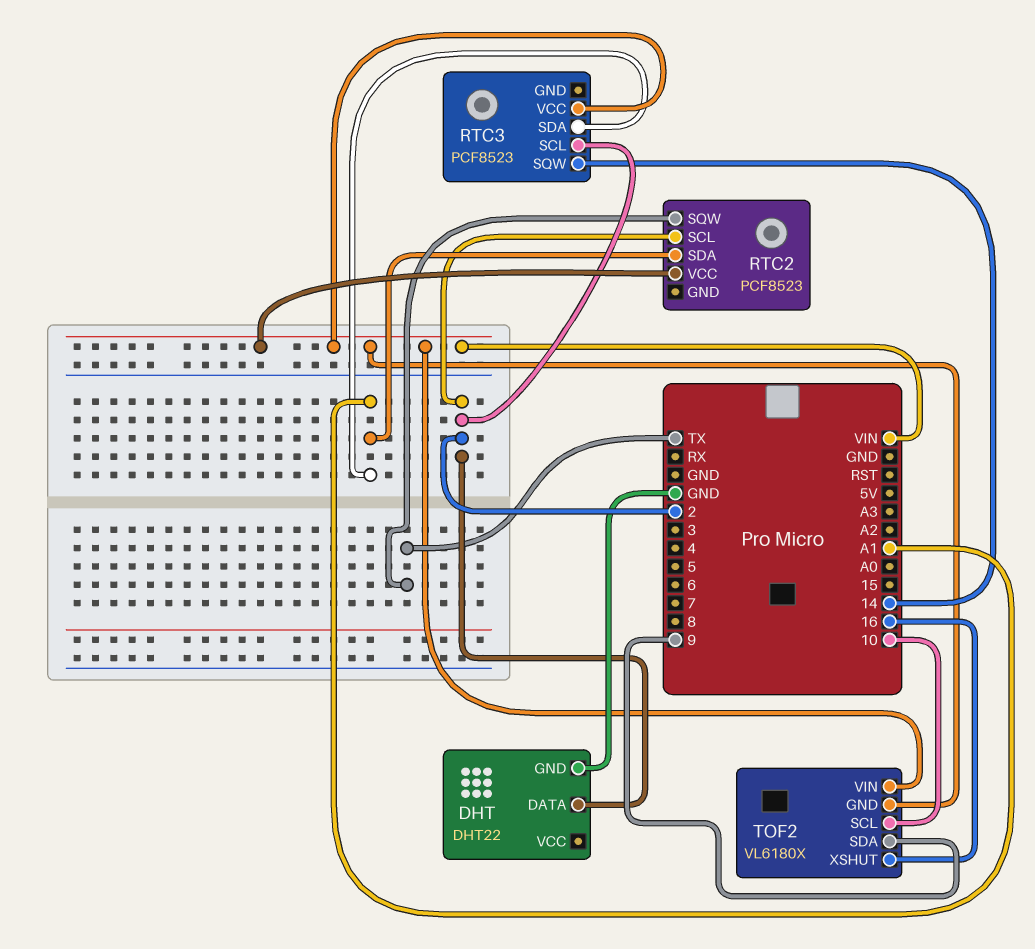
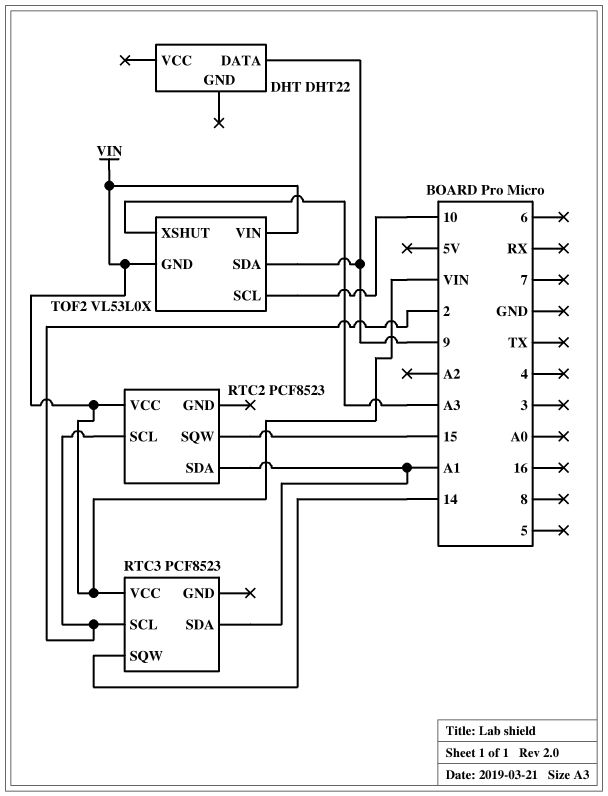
DHT pin DATA: 2 -> 9
DHT pin GND: GND -> none
RTC2 pin SQW: TX -> 15
TOF2: VL6180X -> VL53L0X
TOF2 pin XSHUT: 16 -> A3

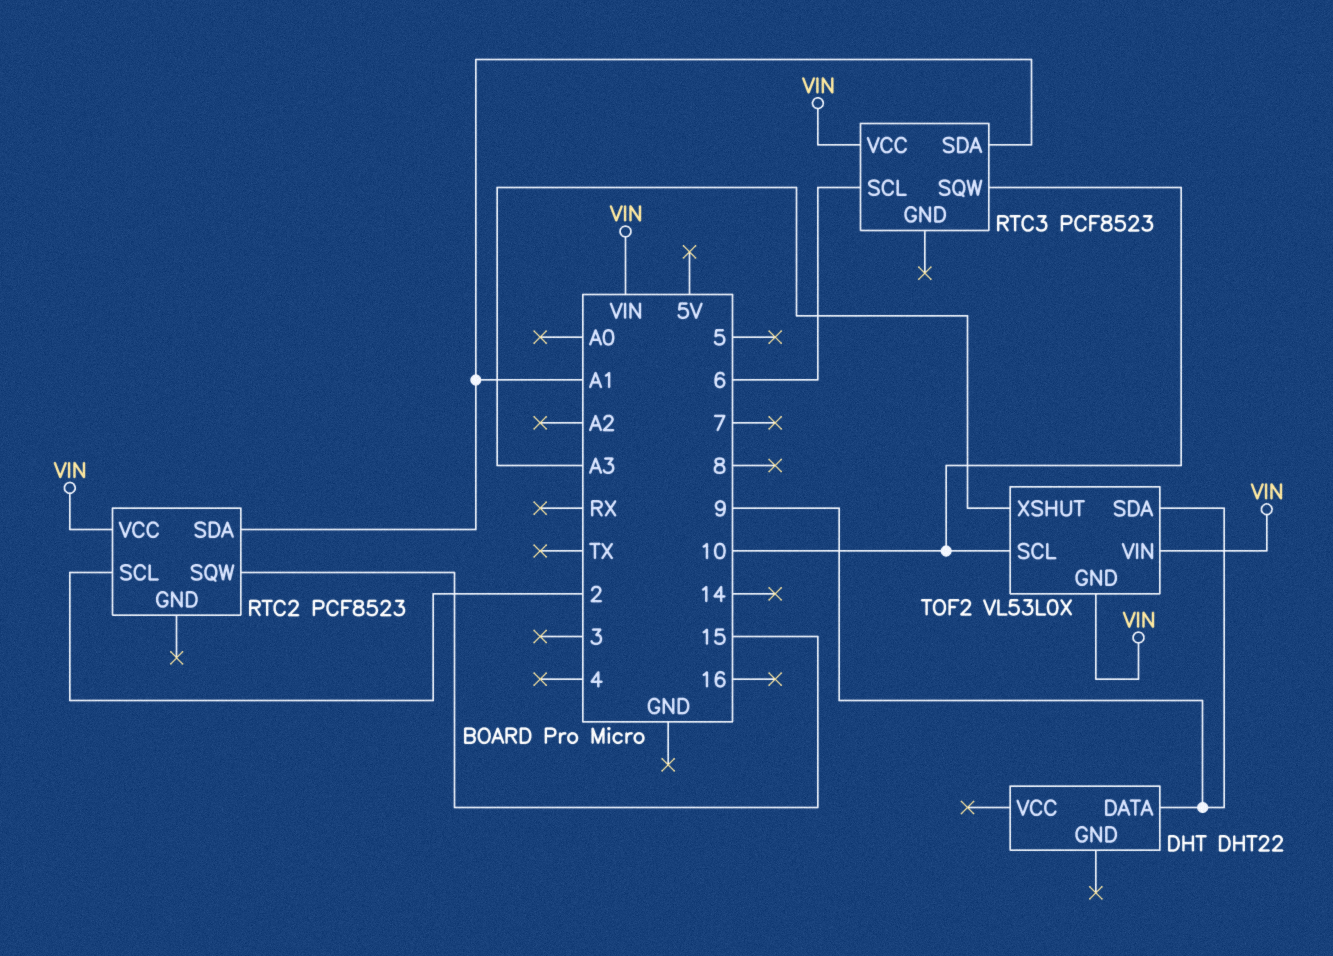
RTC3 pin SCL: 2 -> 6
RTC3 pin SQW: 14 -> 10

